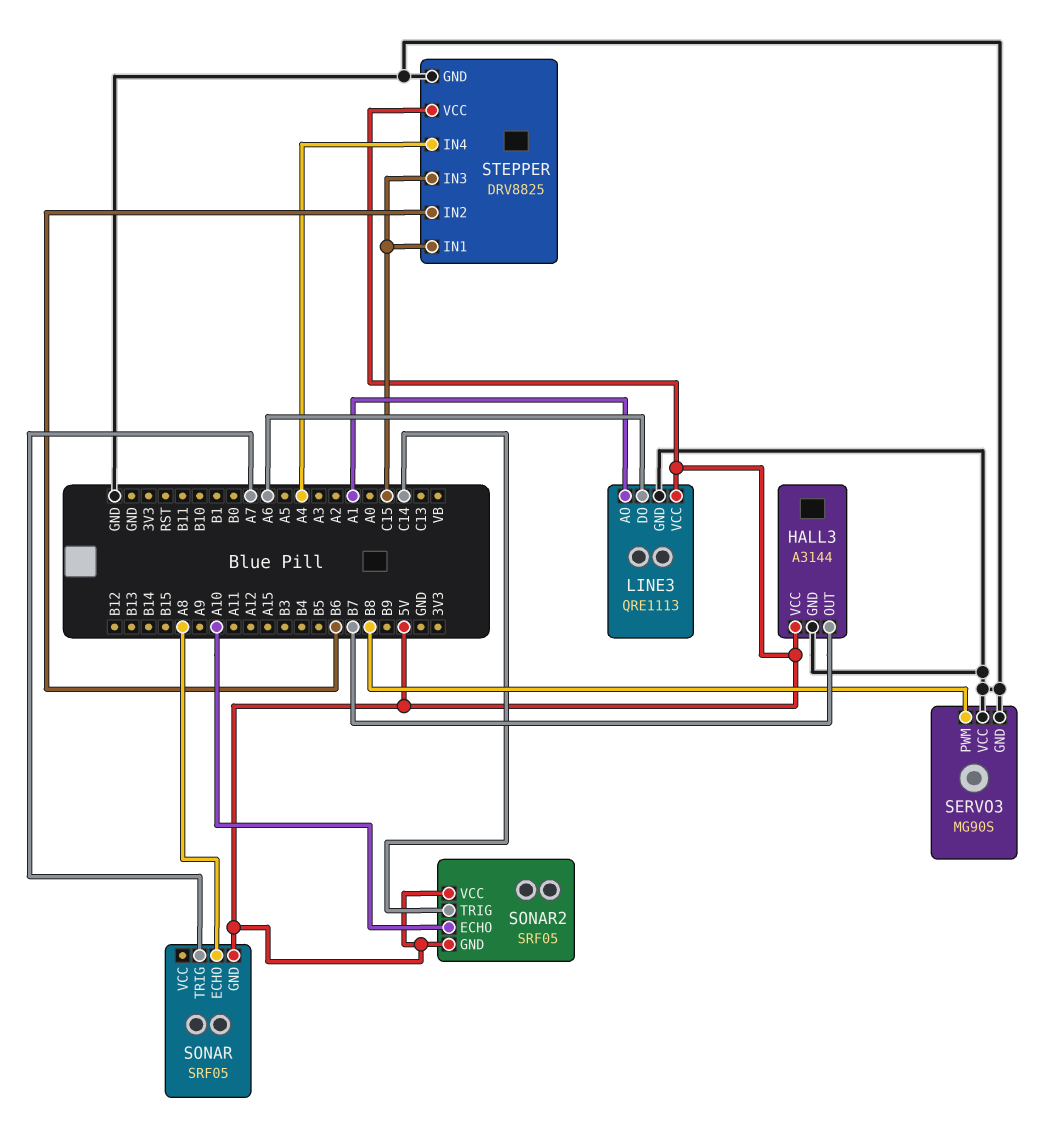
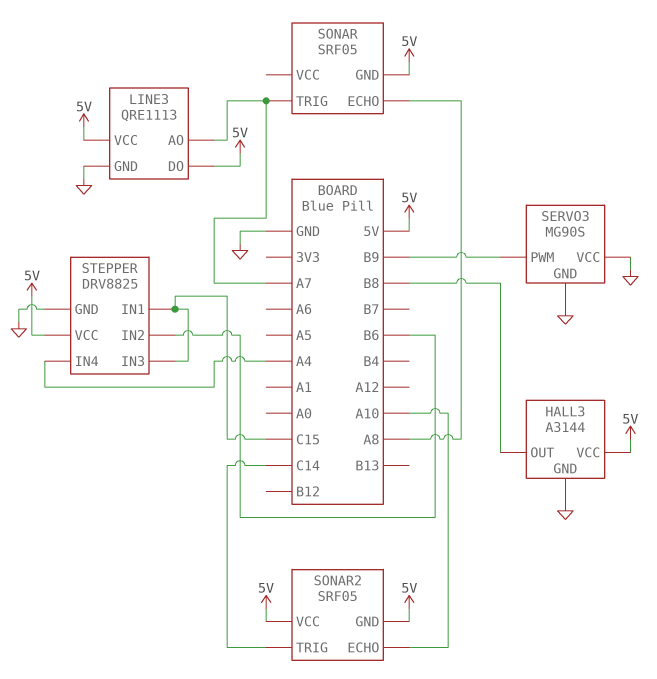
HALL3 pin OUT: B7 -> B8
LINE3 pin AO: A1 -> A7
LINE3 pin DO: A6 -> 5V
SERVO3 pin PWM: B8 -> B9

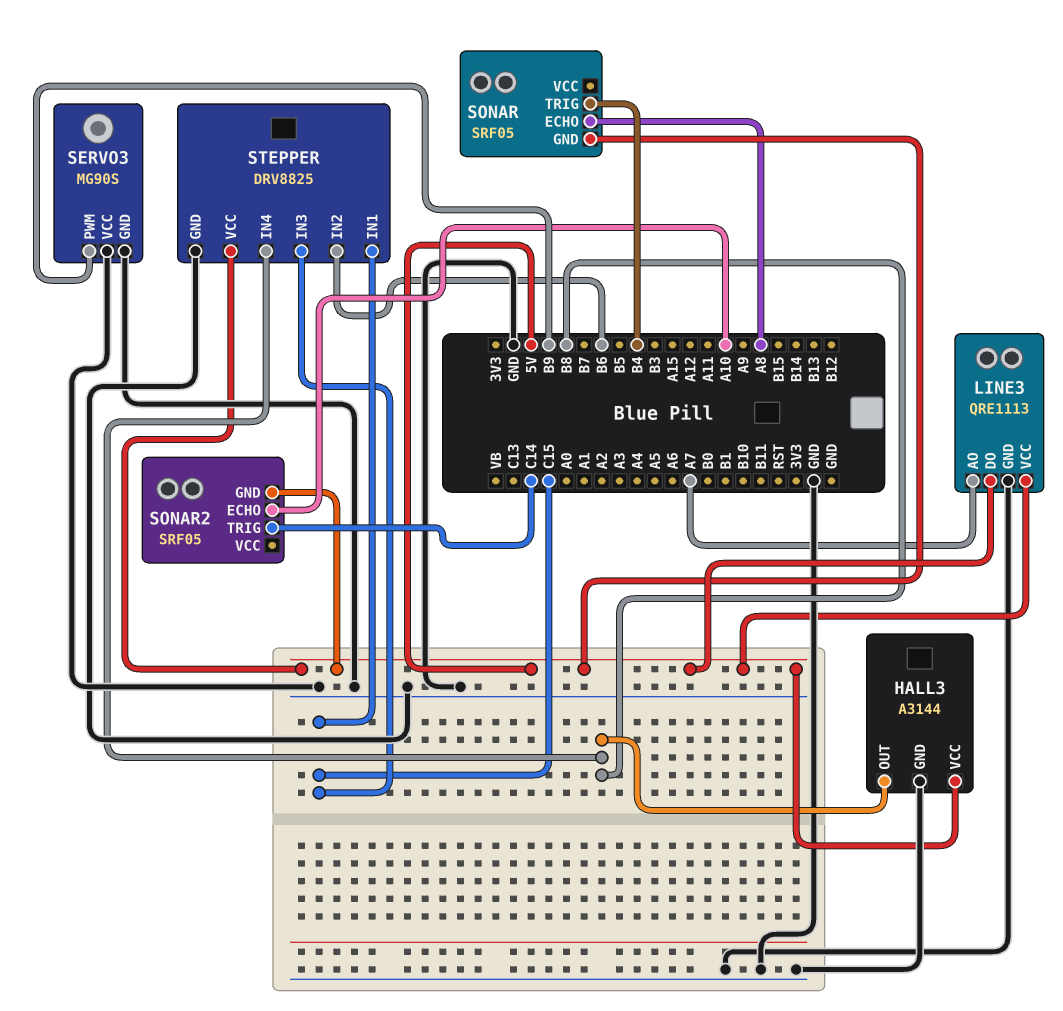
SONAR pin TRIG: A7 -> B4
SONAR2 pin VCC: 5V -> none
STEPPER pin IN4: A4 -> B8

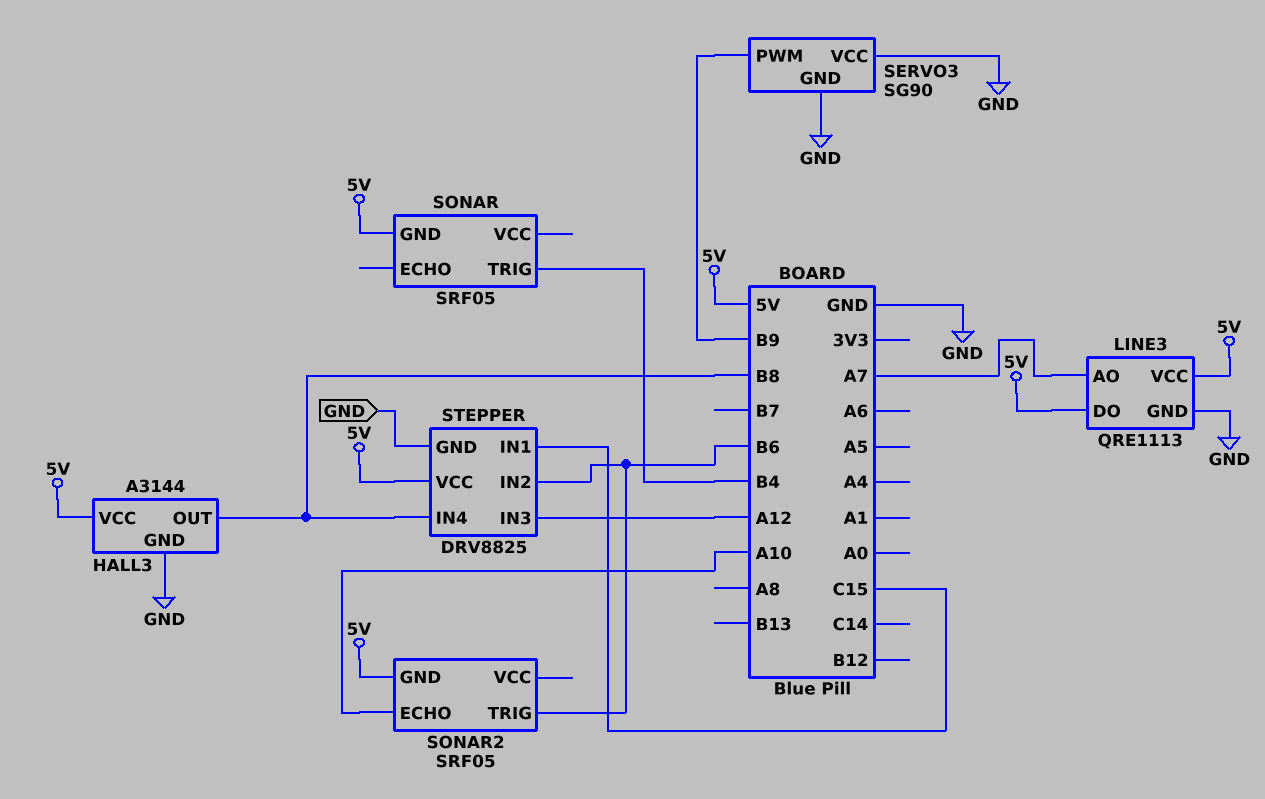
SERVO3: MG90S -> SG90
SONAR pin ECHO: A8 -> none
SONAR2 pin TRIG: C14 -> B6
STEPPER pin IN3: C15 -> A12

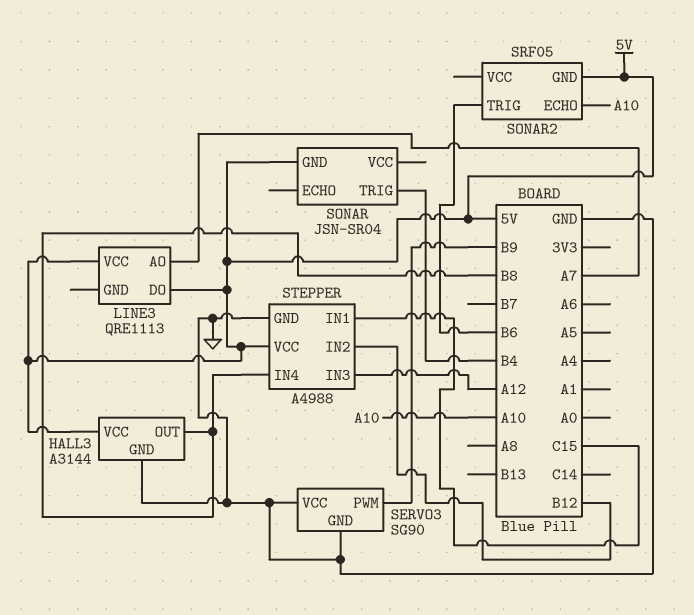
LINE3 pin GND: GND -> none
SONAR: SRF05 -> JSN-SR04
STEPPER: DRV8825 -> A4988
STEPPER pin IN2: B6 -> B12

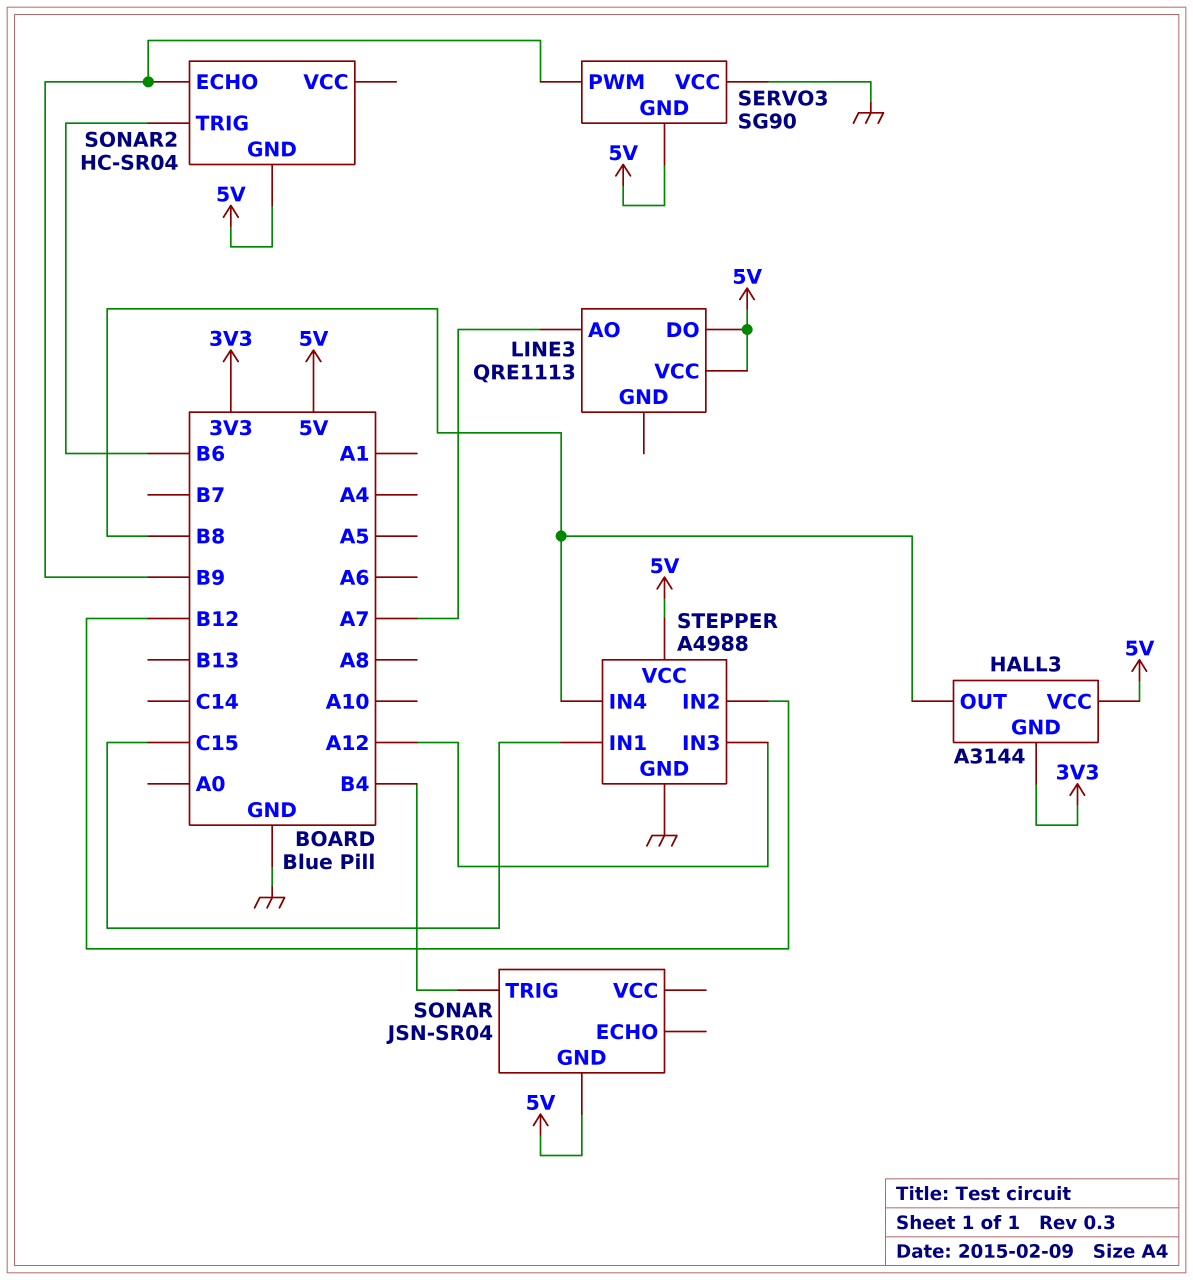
HALL3 pin GND: GND -> 3V3
SERVO3 pin GND: GND -> 5V
SONAR2: SRF05 -> HC-SR04
SONAR2 pin ECHO: A10 -> B9

